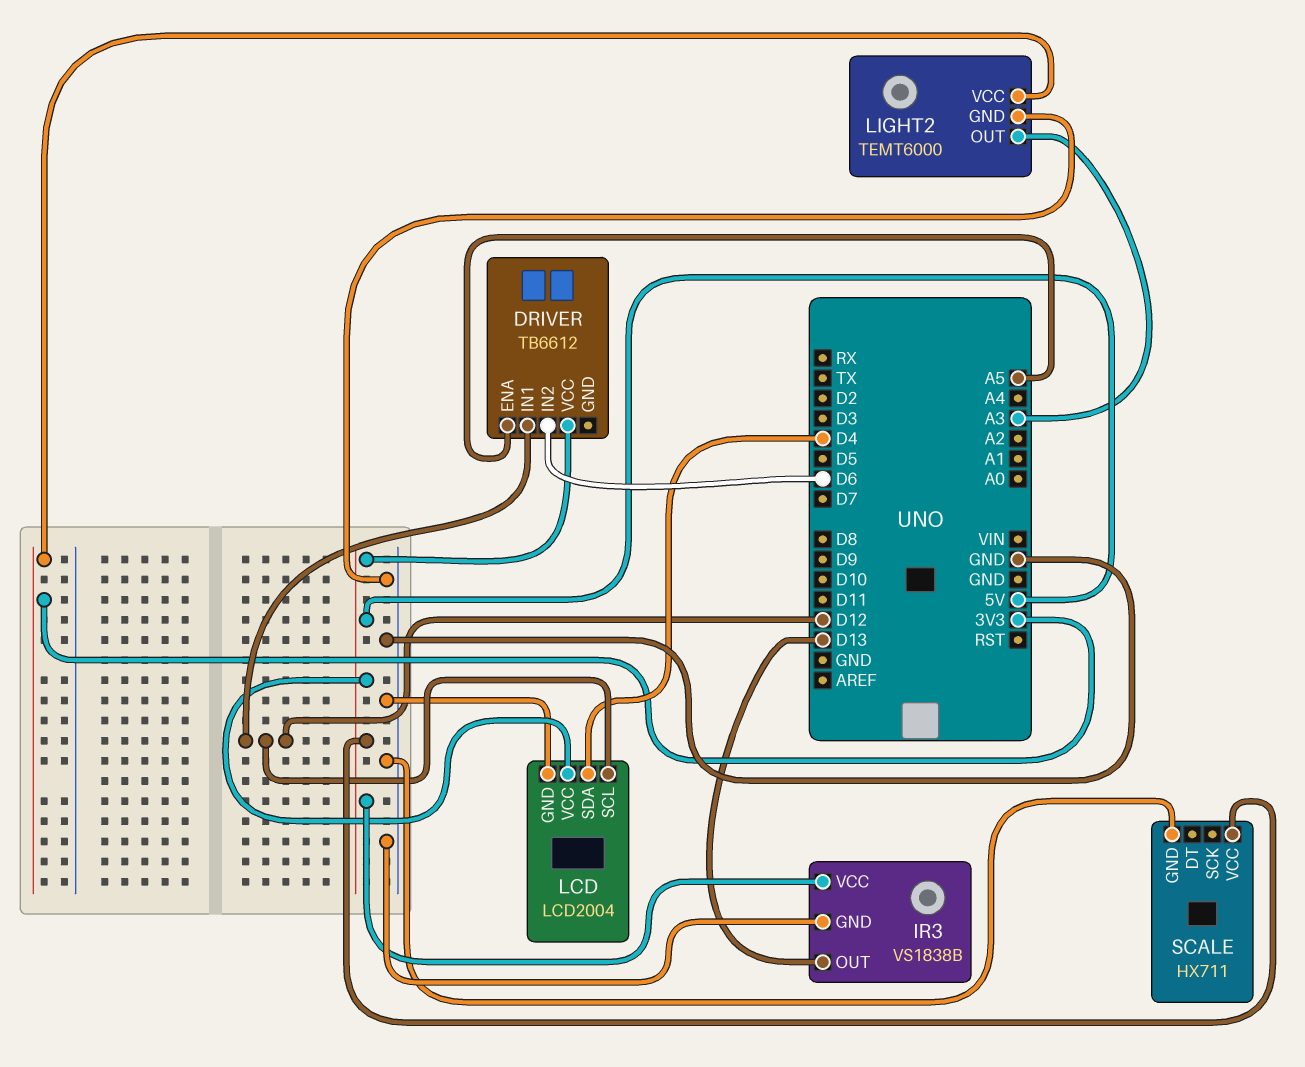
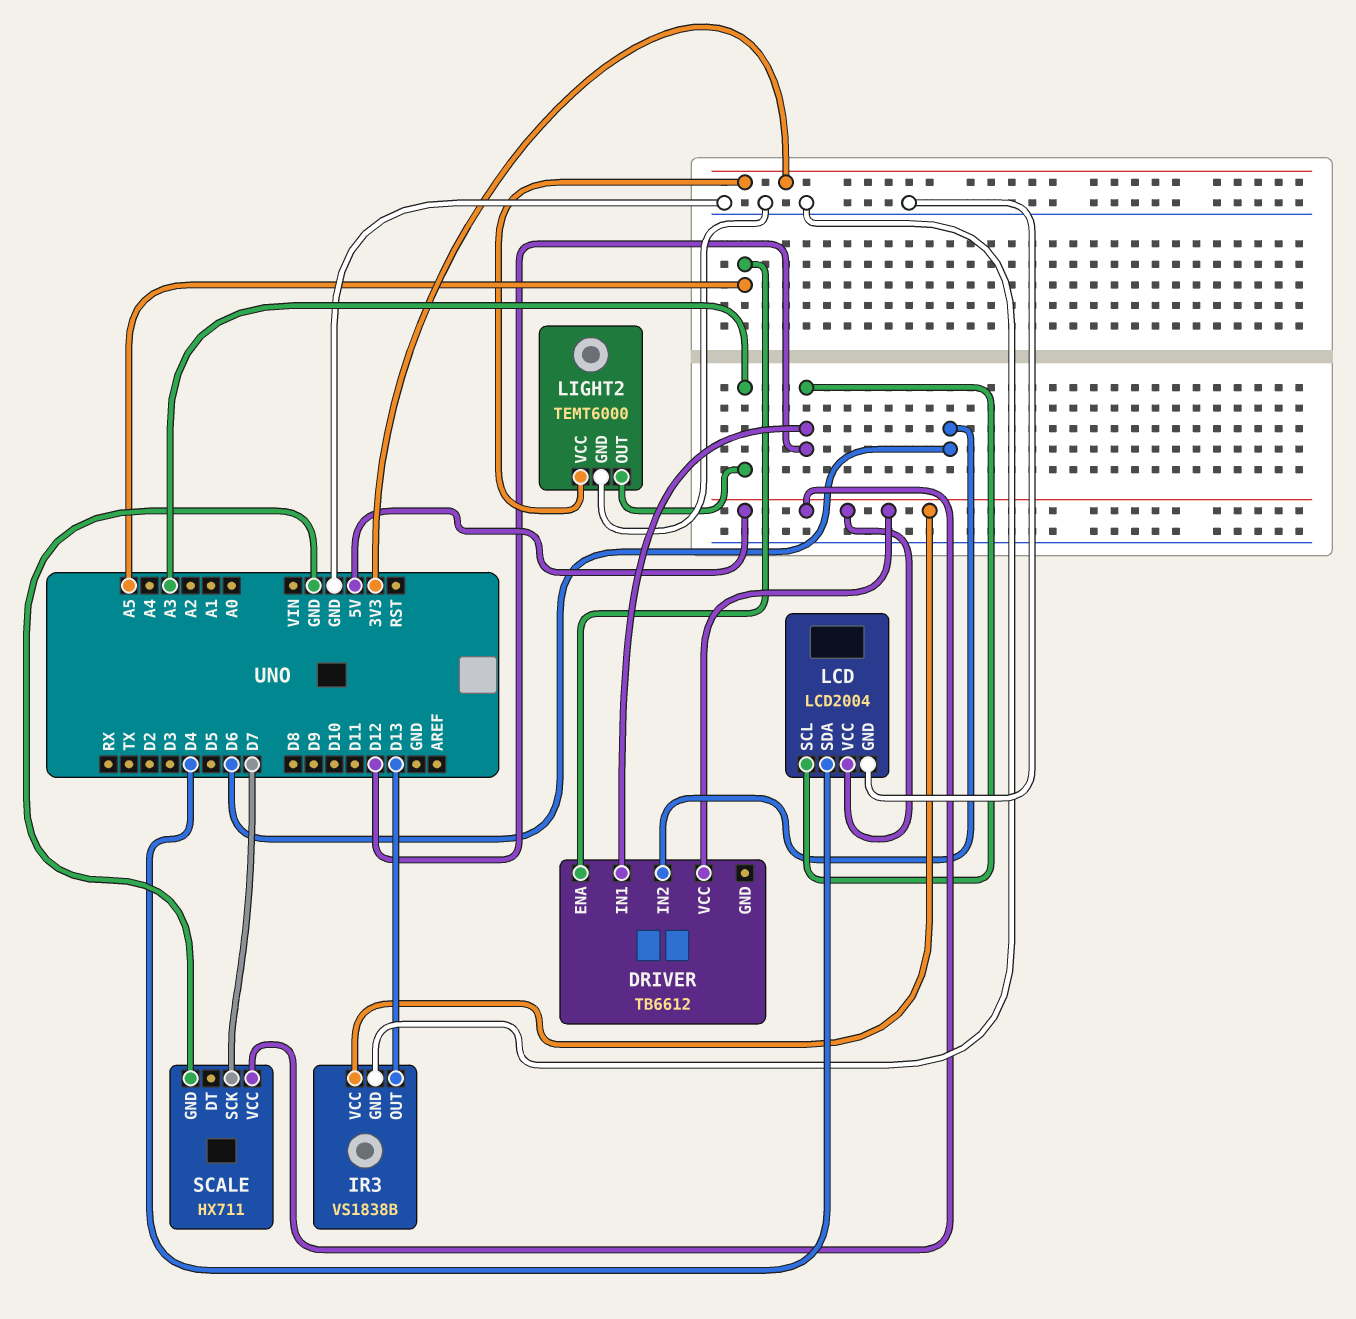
SCALE pin SCK: none -> D7

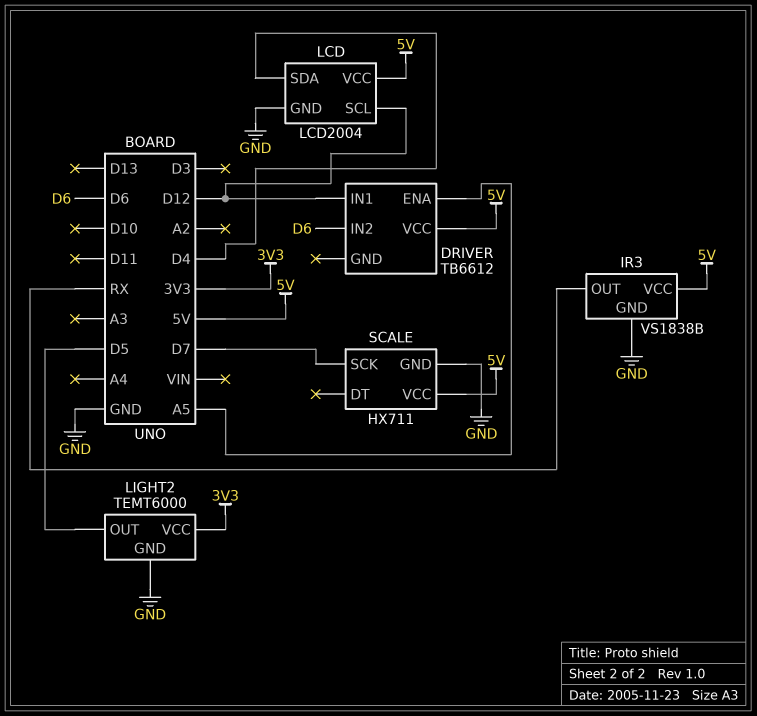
IR3 pin OUT: D13 -> RX
LIGHT2 pin OUT: A3 -> D5

